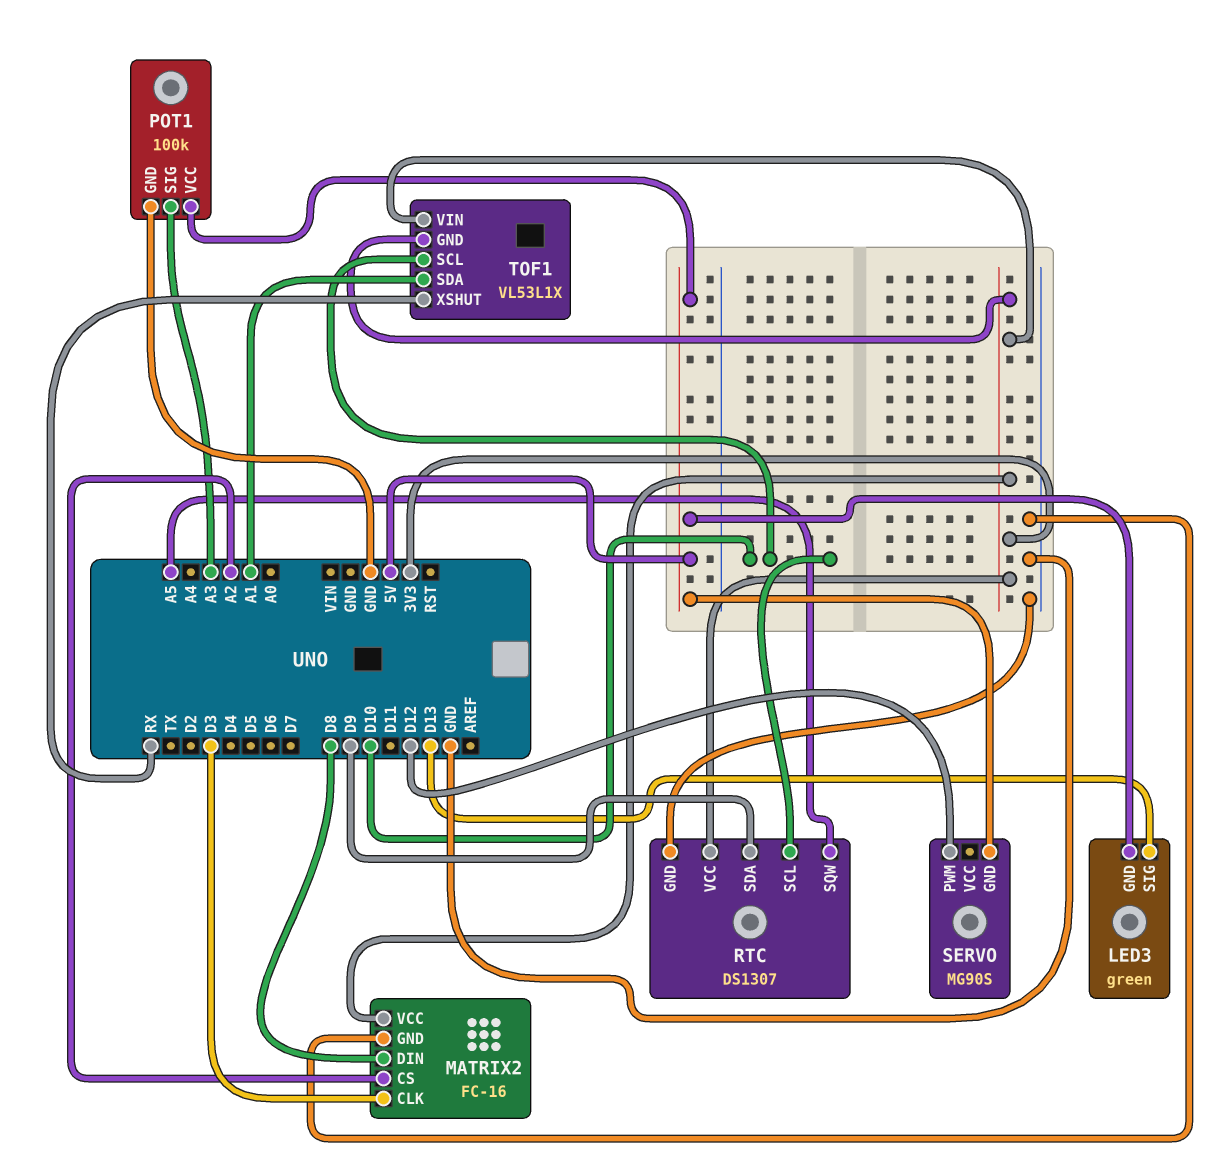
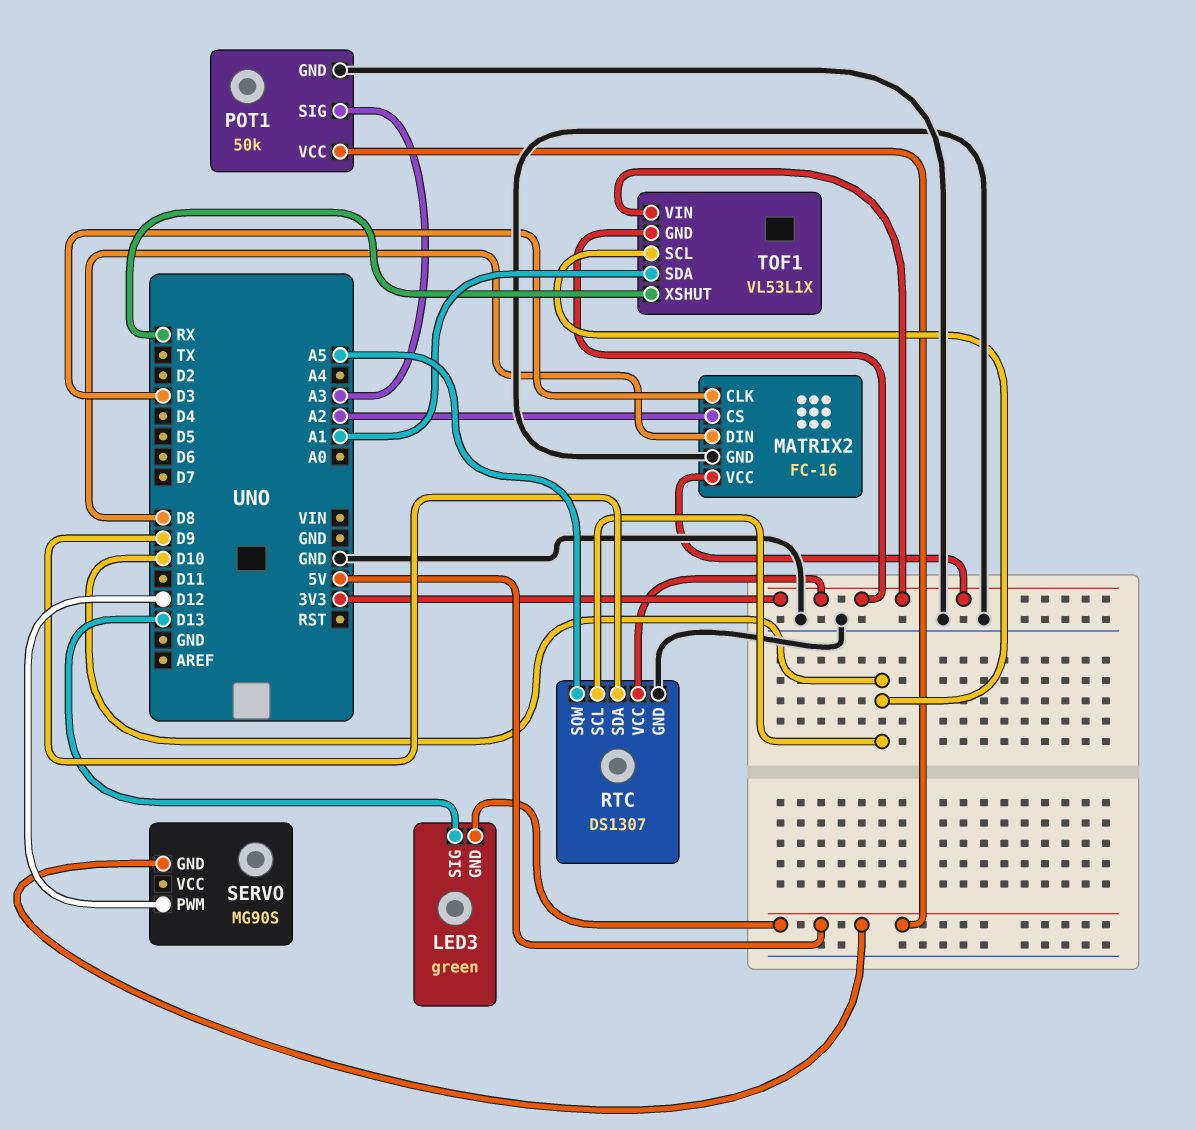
POT1: 100k -> 50k

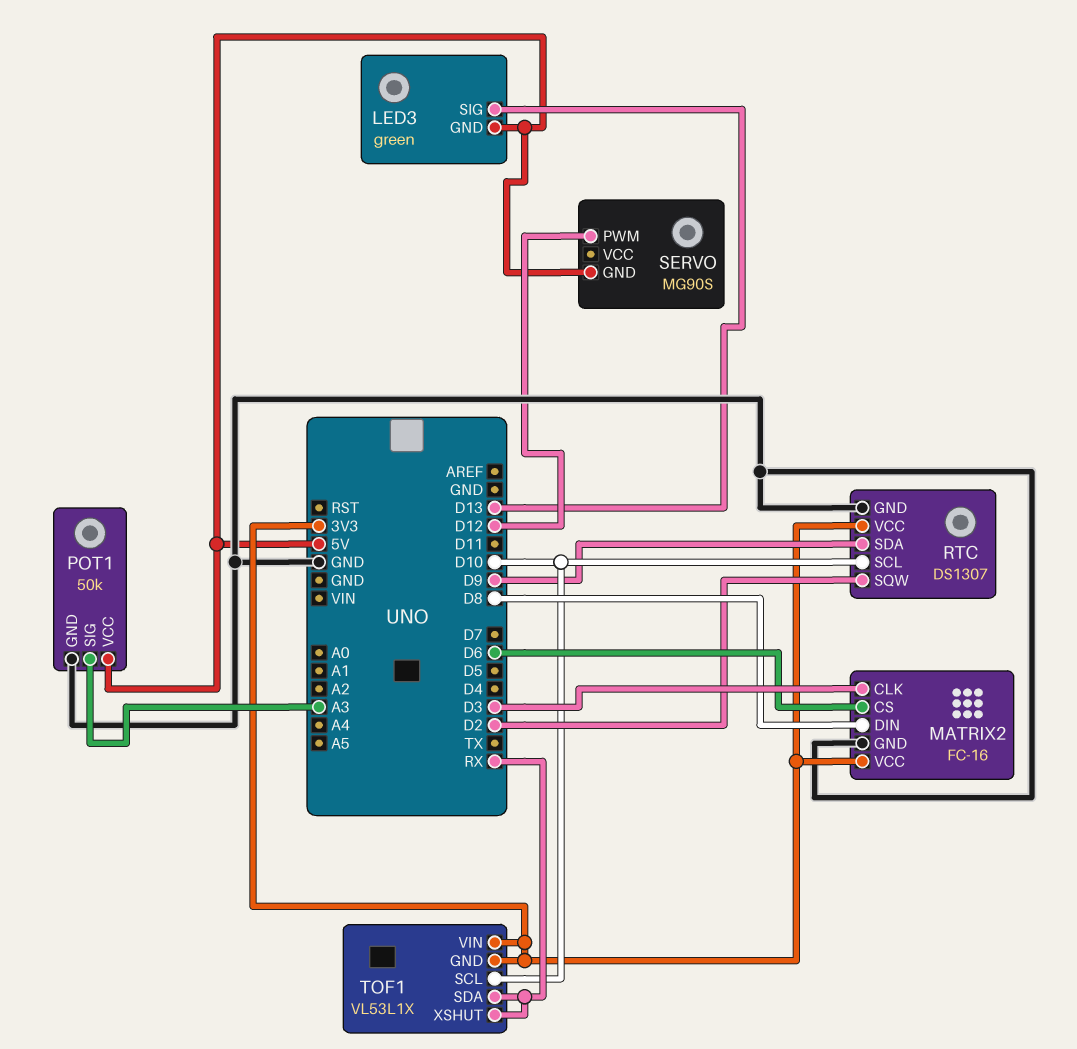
MATRIX2 pin CS: A2 -> D6
RTC pin SQW: A5 -> D2
TOF1 pin SDA: A1 -> RX

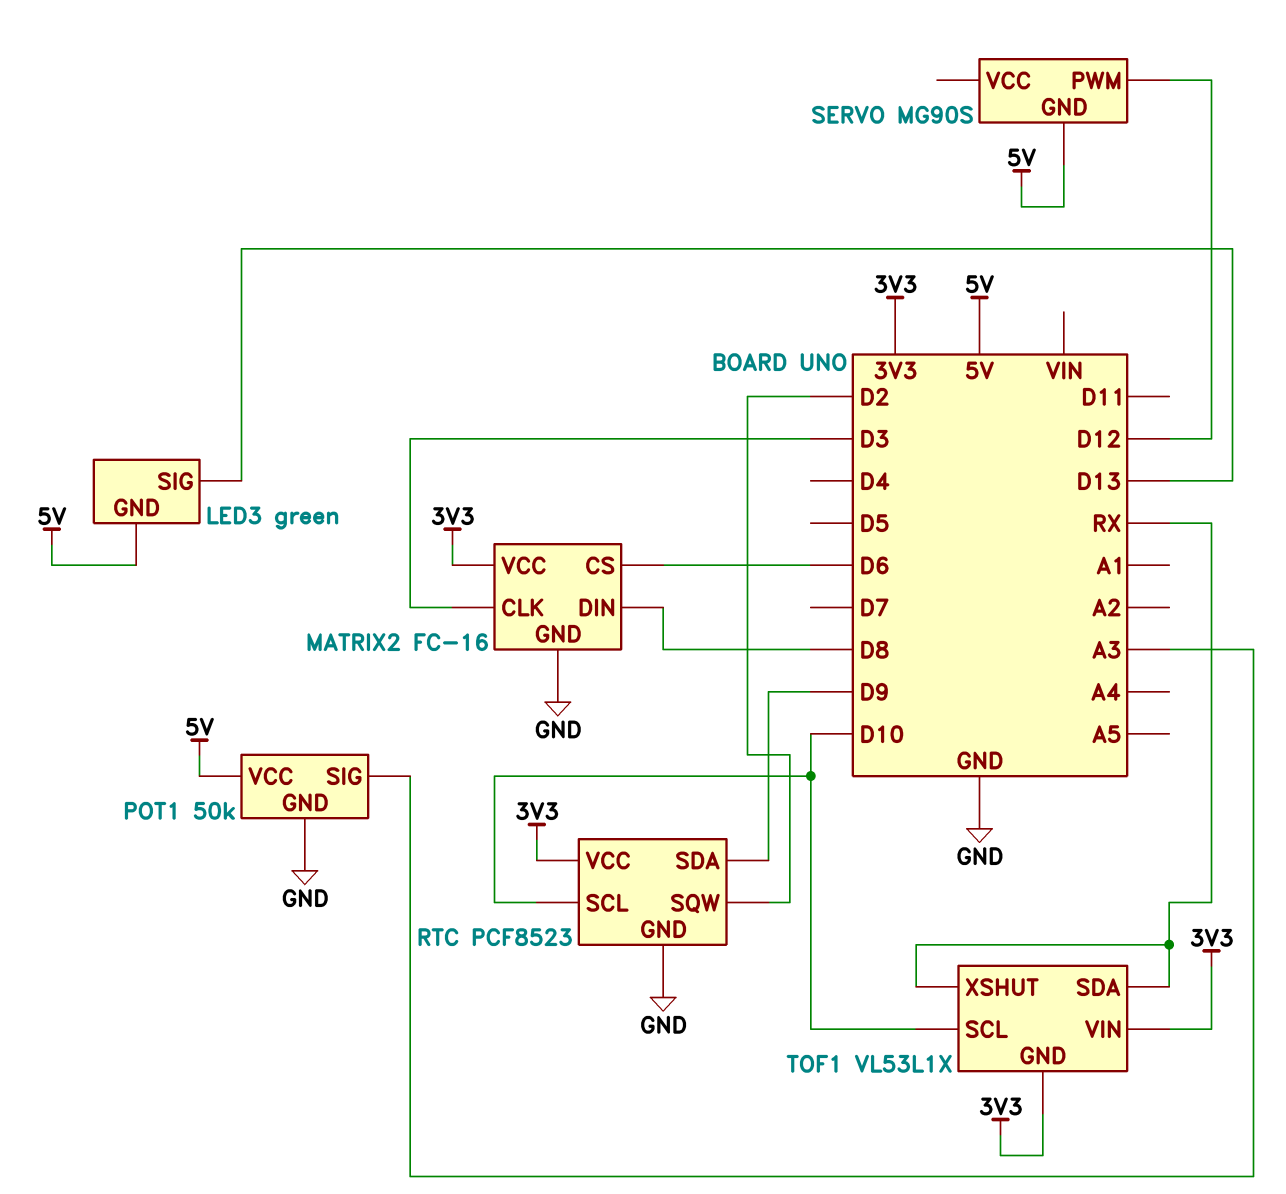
RTC: DS1307 -> PCF8523

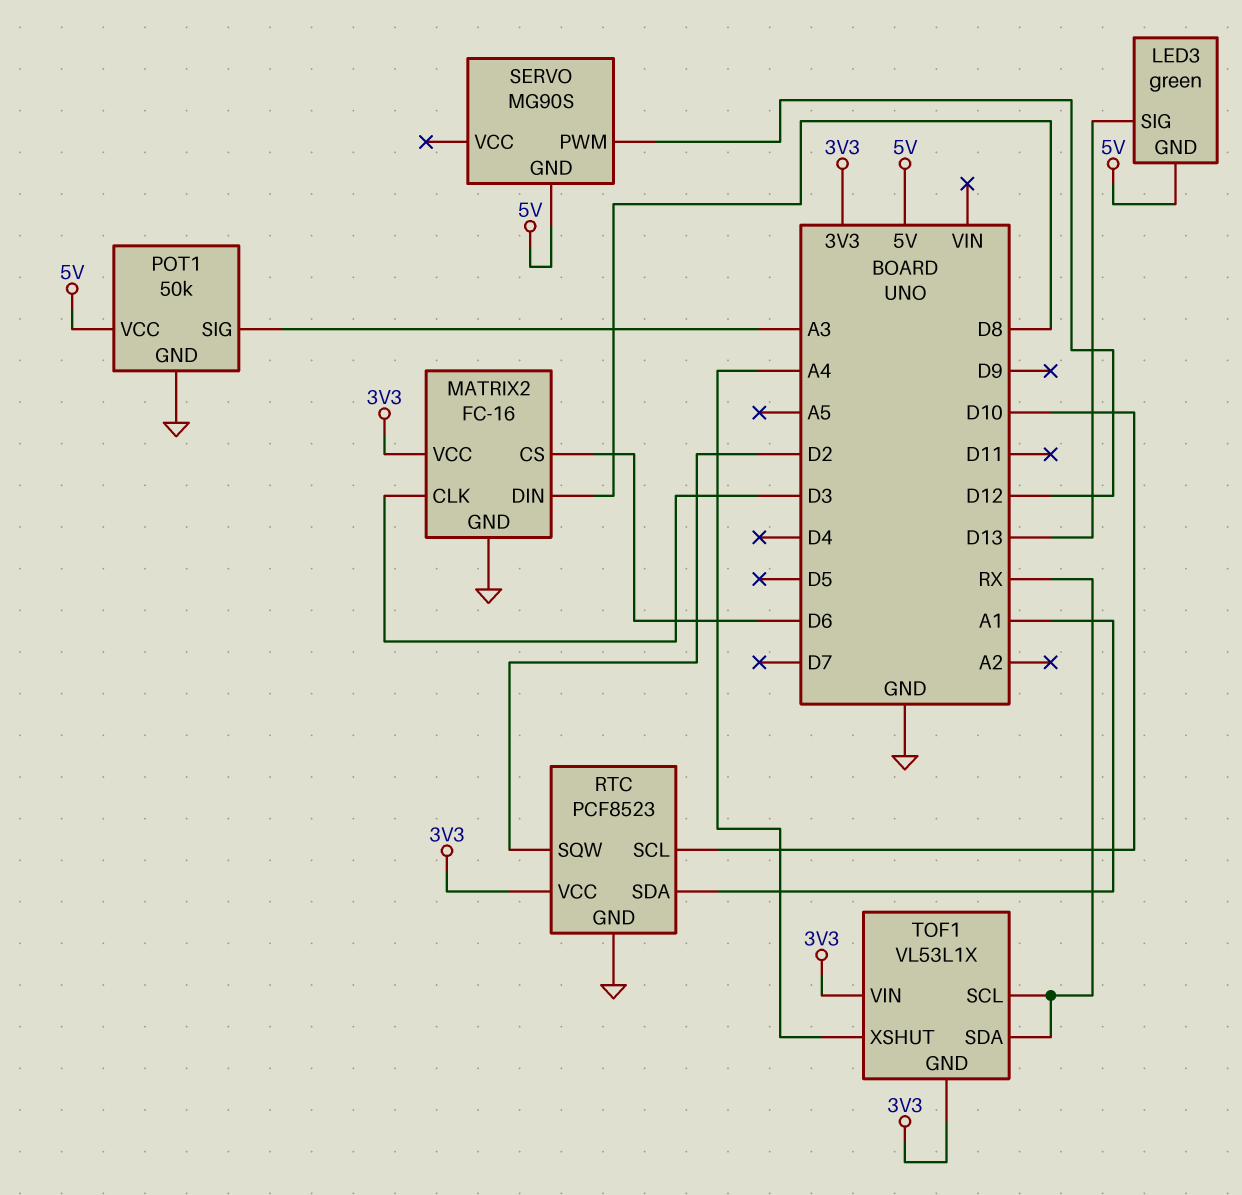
RTC pin SDA: D9 -> A1
TOF1 pin SCL: D10 -> RX
TOF1 pin XSHUT: RX -> A4

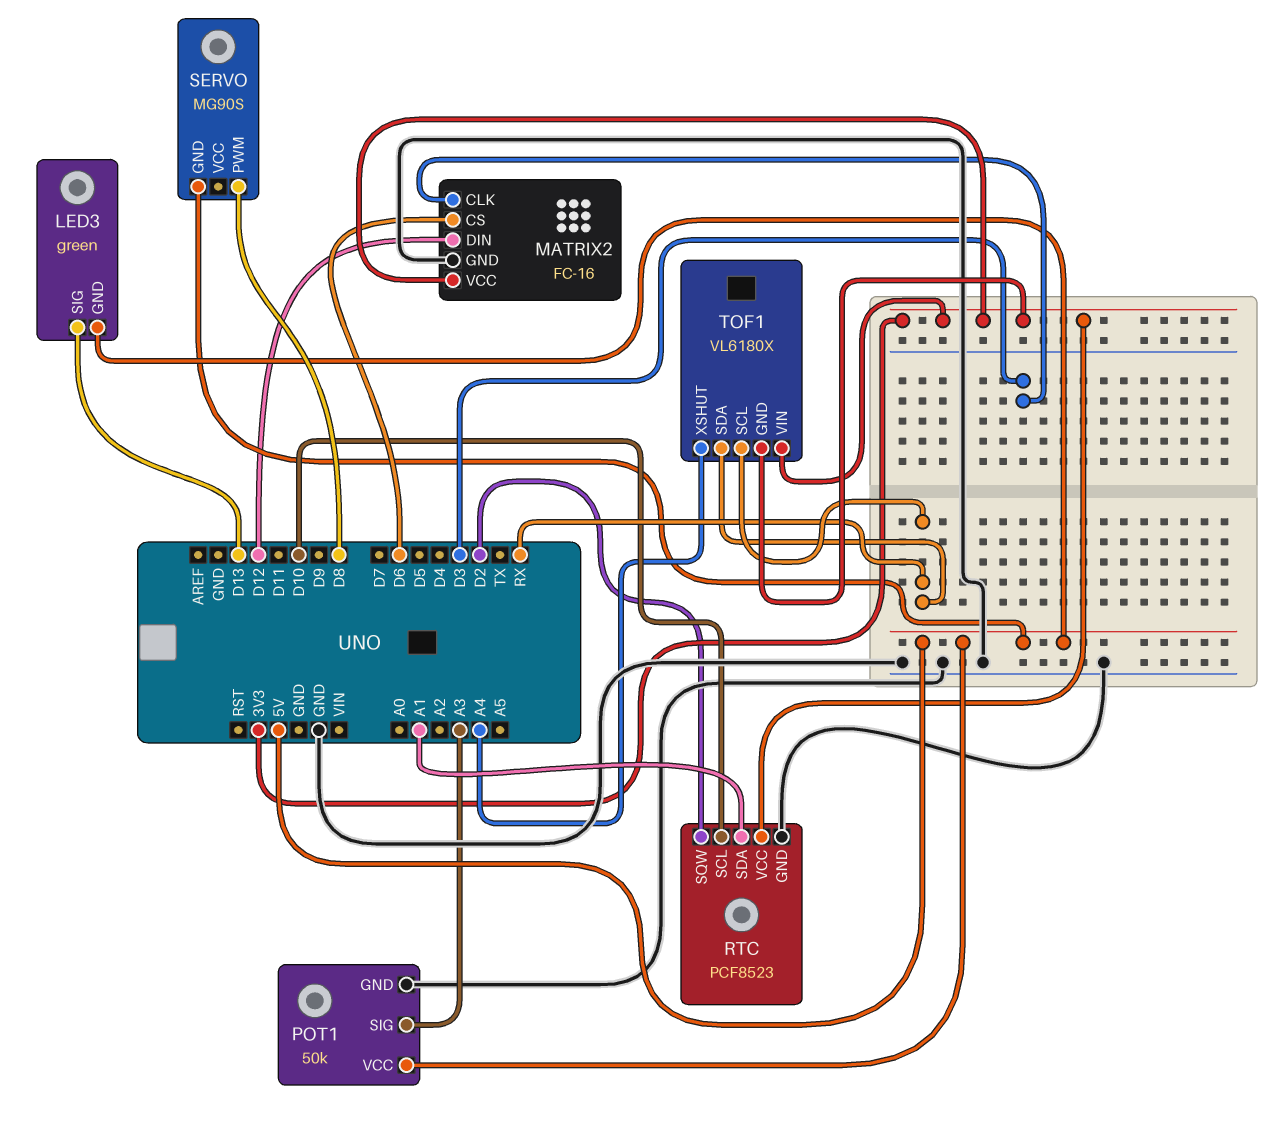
MATRIX2 pin DIN: D8 -> D12
SERVO pin PWM: D12 -> D8
TOF1: VL53L1X -> VL6180X

